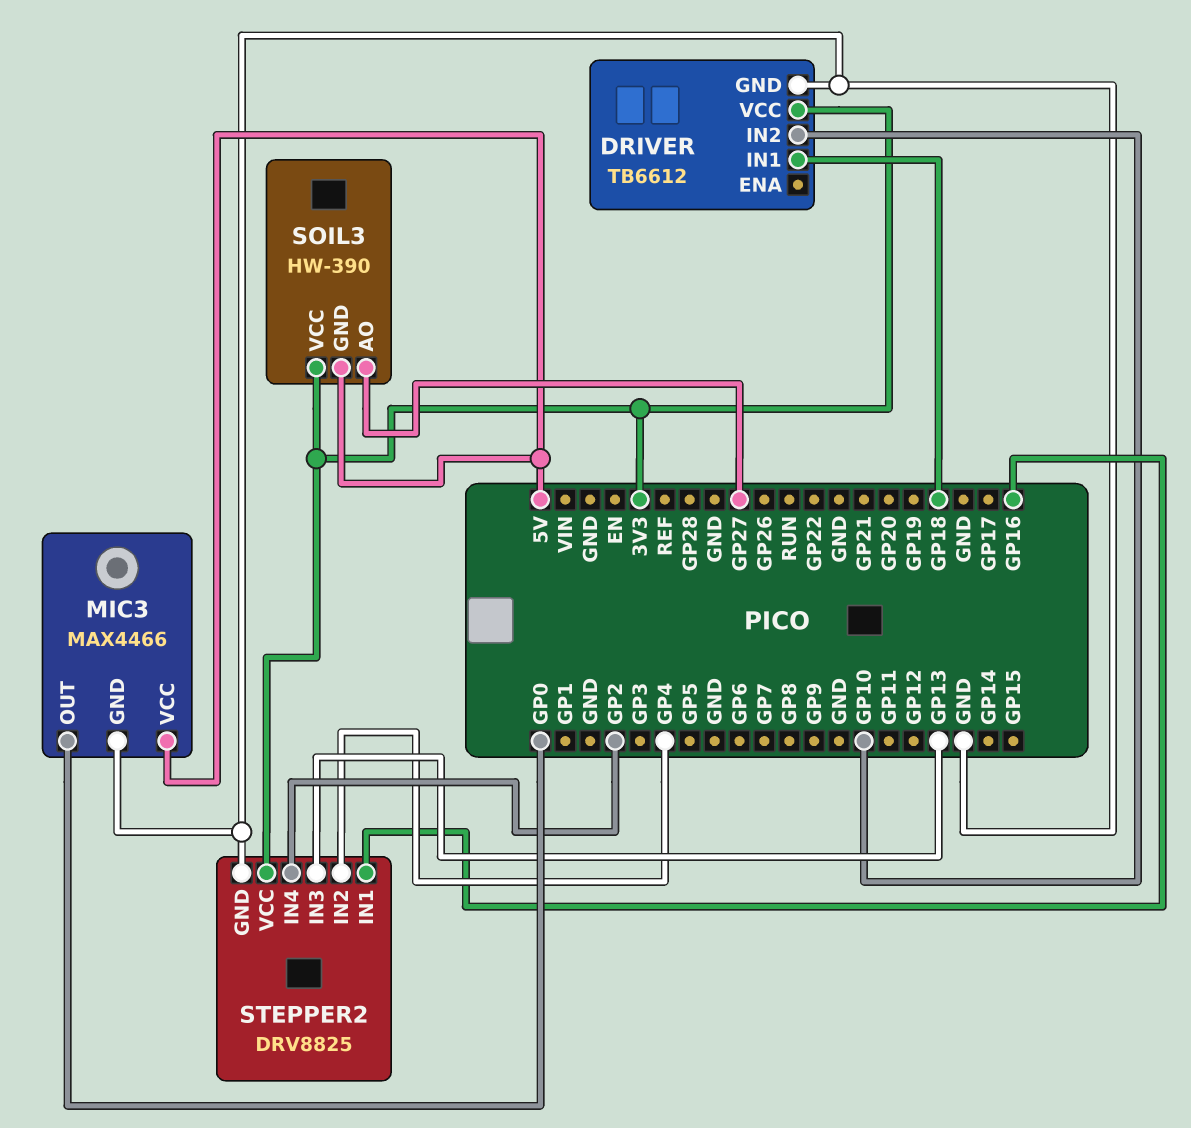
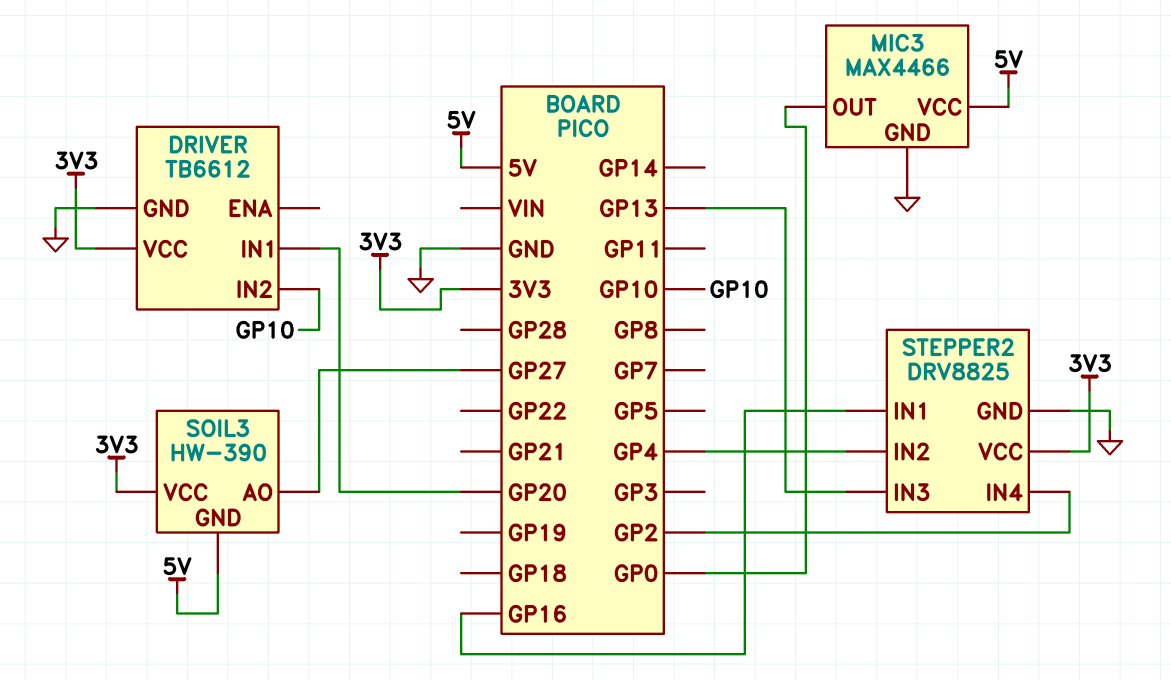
DRIVER pin IN1: GP18 -> GP20

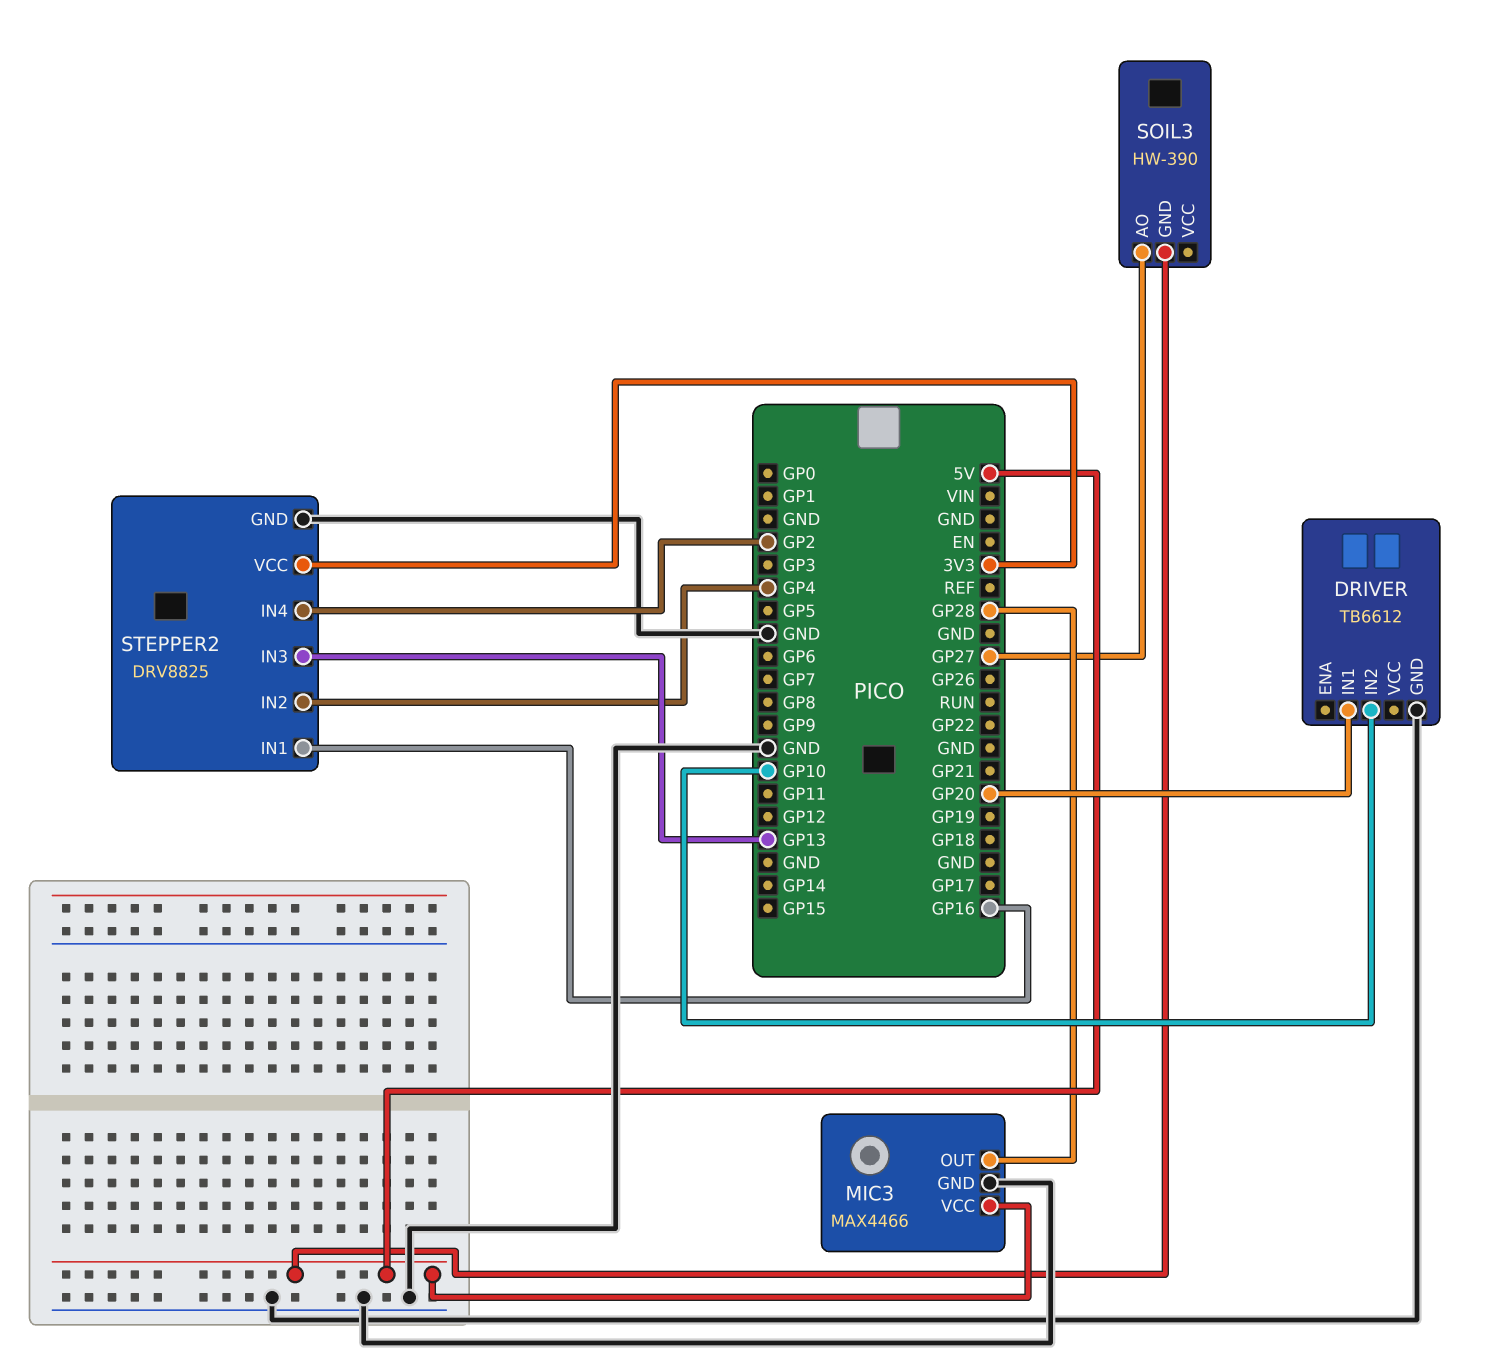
DRIVER pin VCC: 3V3 -> none
MIC3 pin OUT: GP0 -> GP28
SOIL3 pin VCC: 3V3 -> none

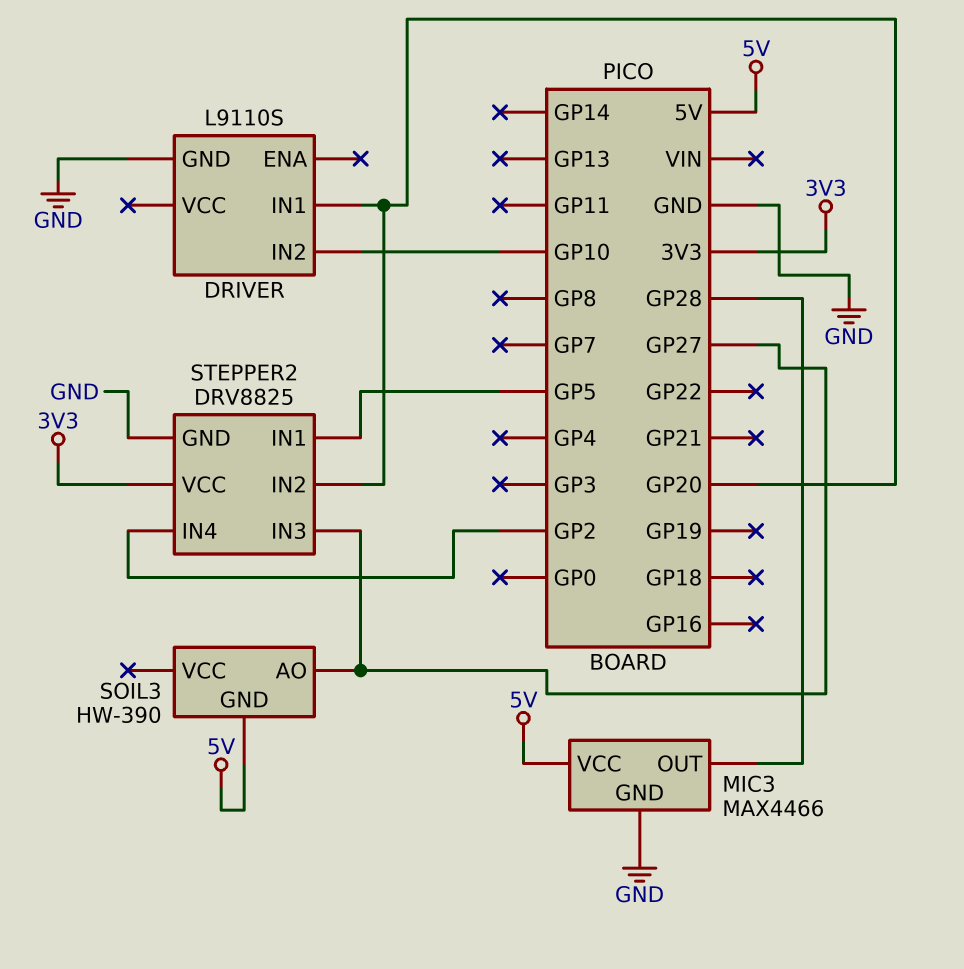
DRIVER: TB6612 -> L9110S
STEPPER2 pin IN1: GP16 -> GP5
STEPPER2 pin IN2: GP4 -> GP20
STEPPER2 pin IN3: GP13 -> GP27

